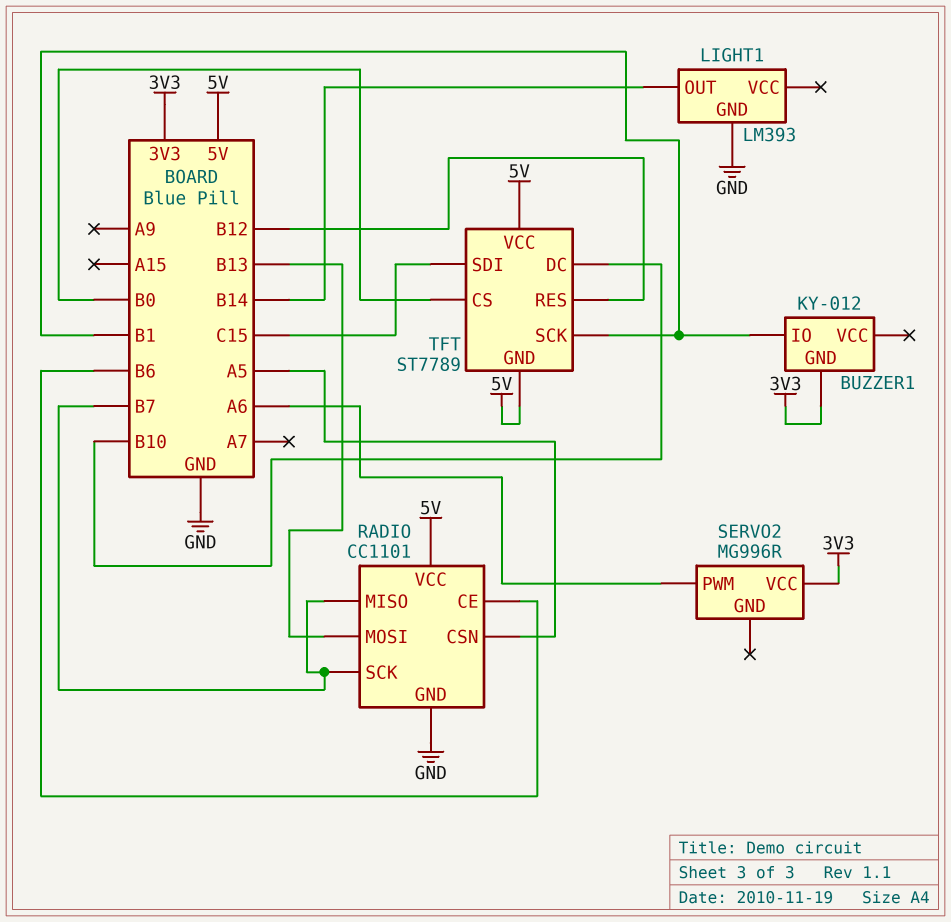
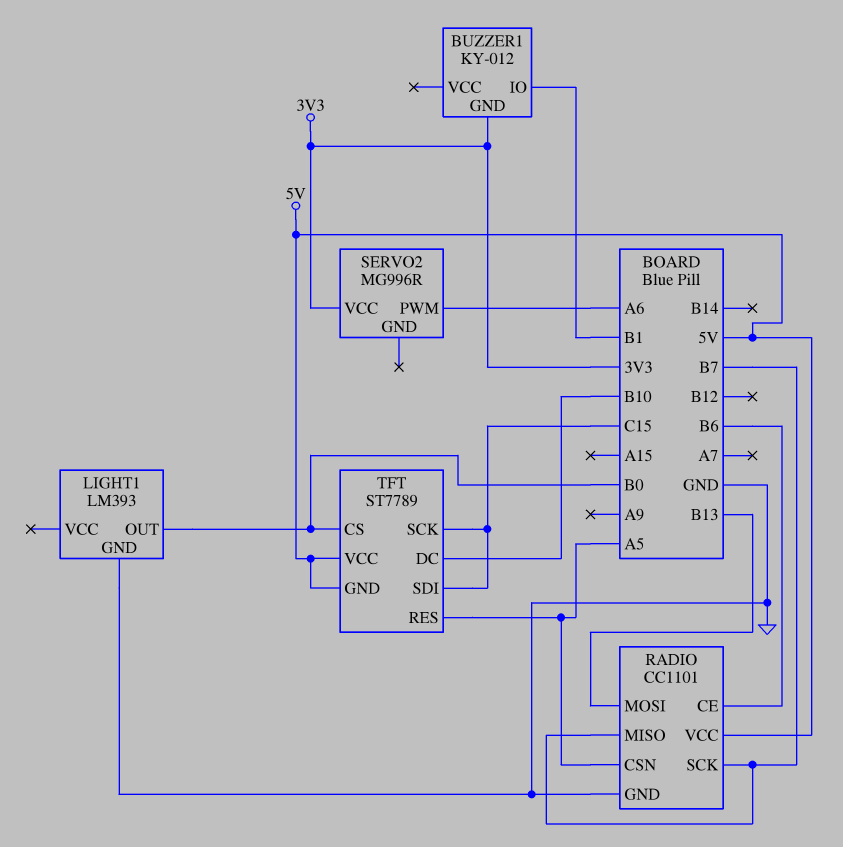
LIGHT1 pin OUT: B14 -> B0
TFT pin RES: B12 -> A5
TFT pin SCK: B1 -> C15

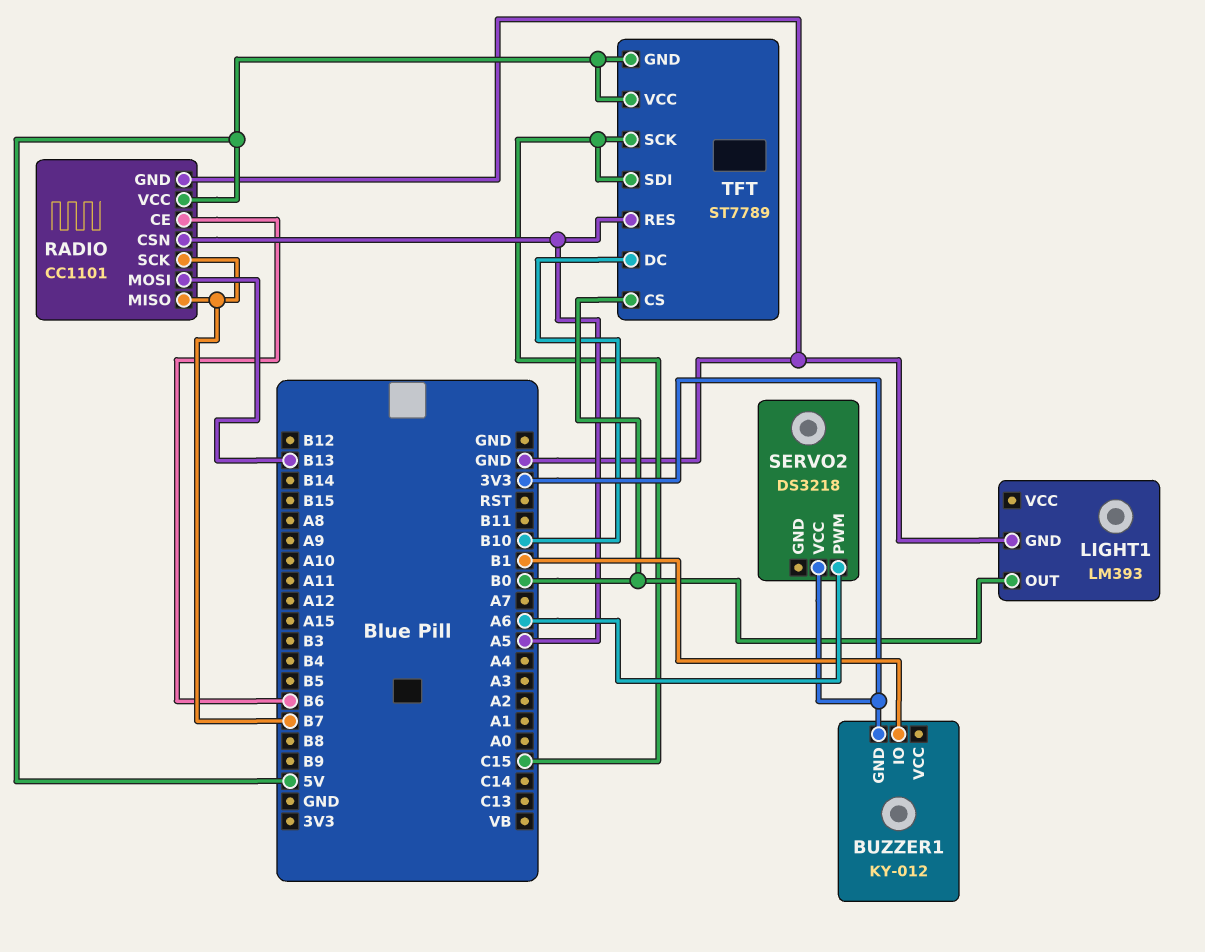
SERVO2: MG996R -> DS3218

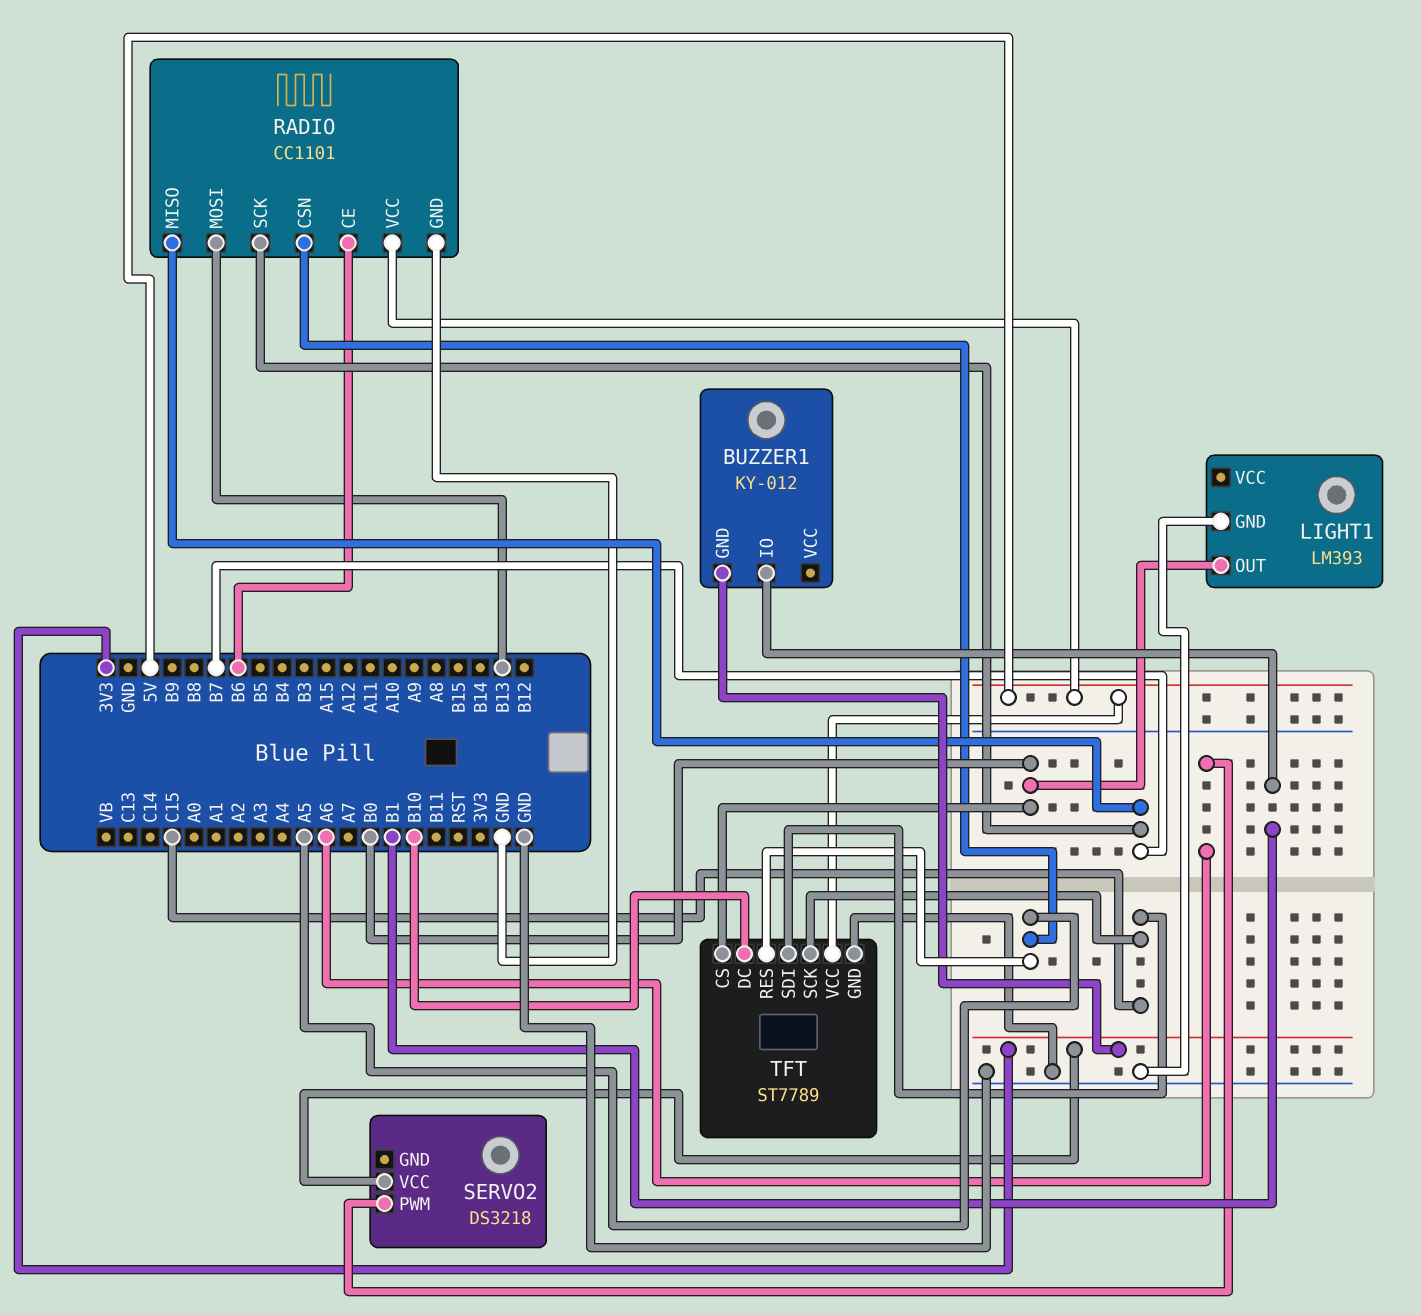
TFT pin GND: 5V -> GND

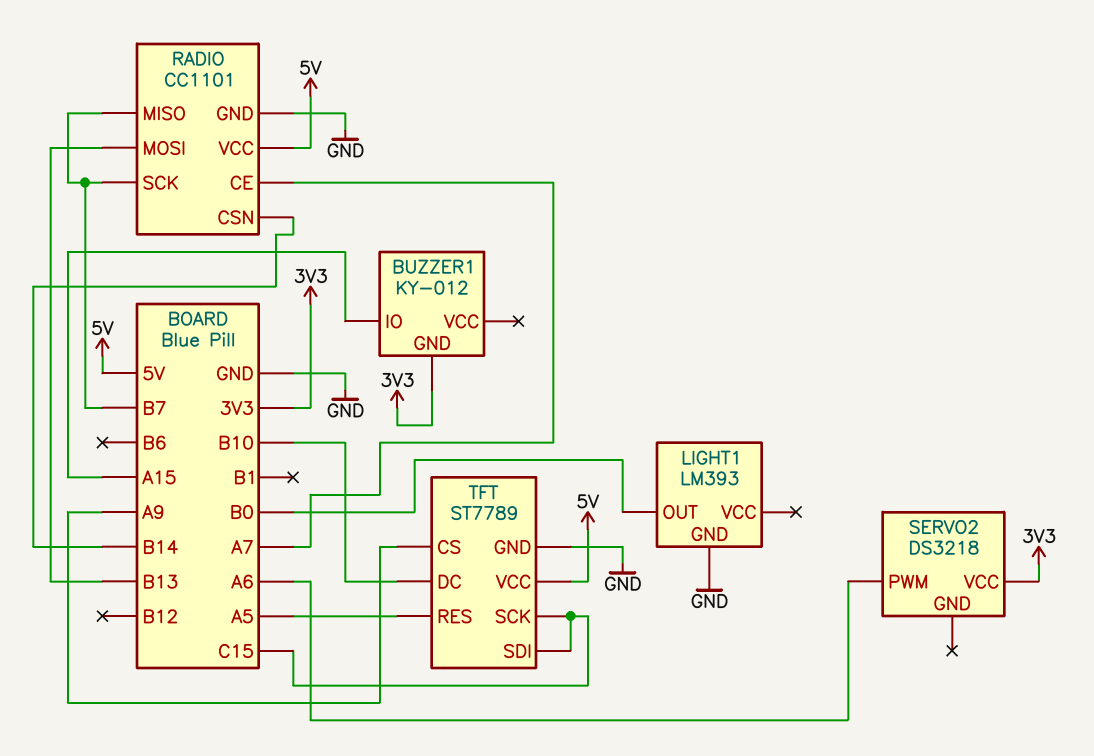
BUZZER1 pin IO: B1 -> A15
RADIO pin CE: B6 -> A7
RADIO pin CSN: A5 -> B14
TFT pin CS: B0 -> A9

